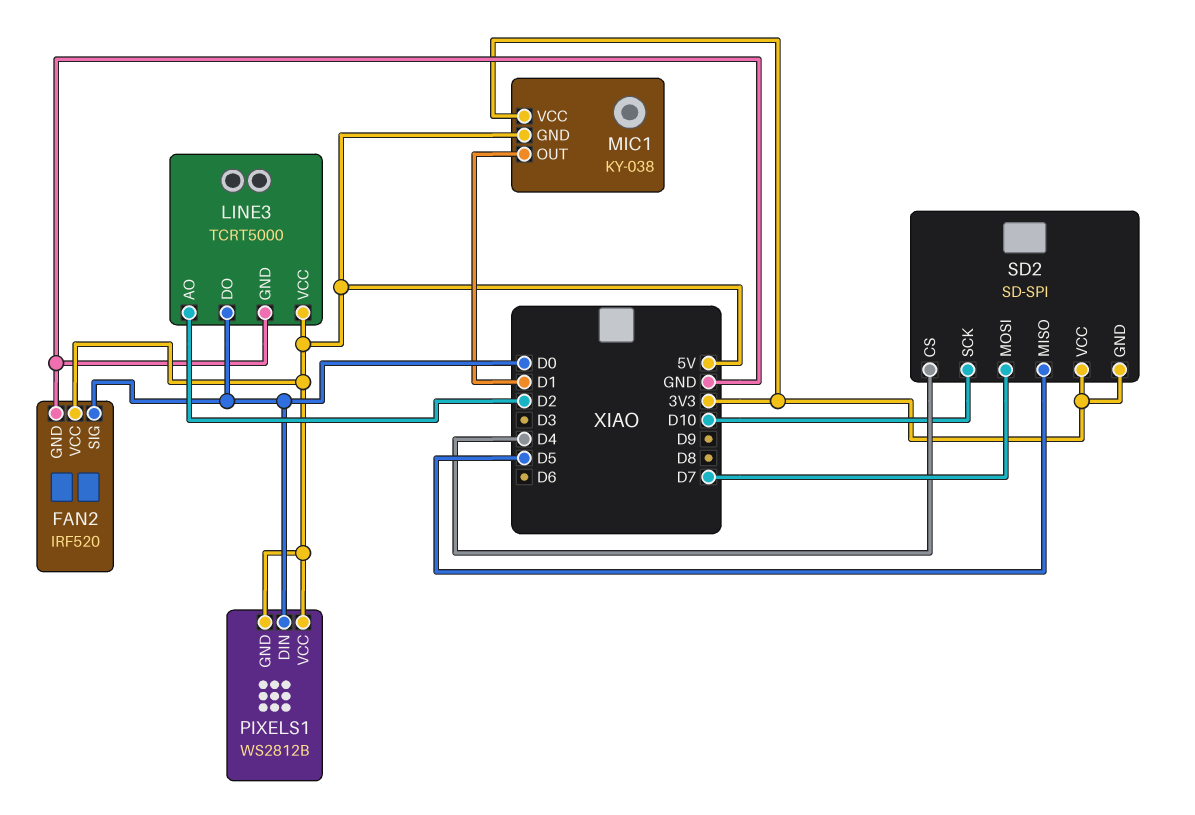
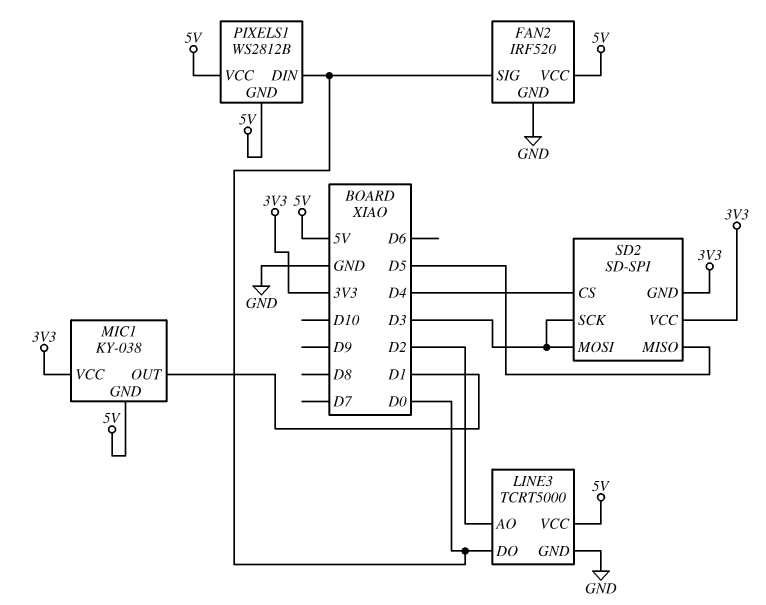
SD2 pin MOSI: D7 -> D3
SD2 pin SCK: D10 -> D3

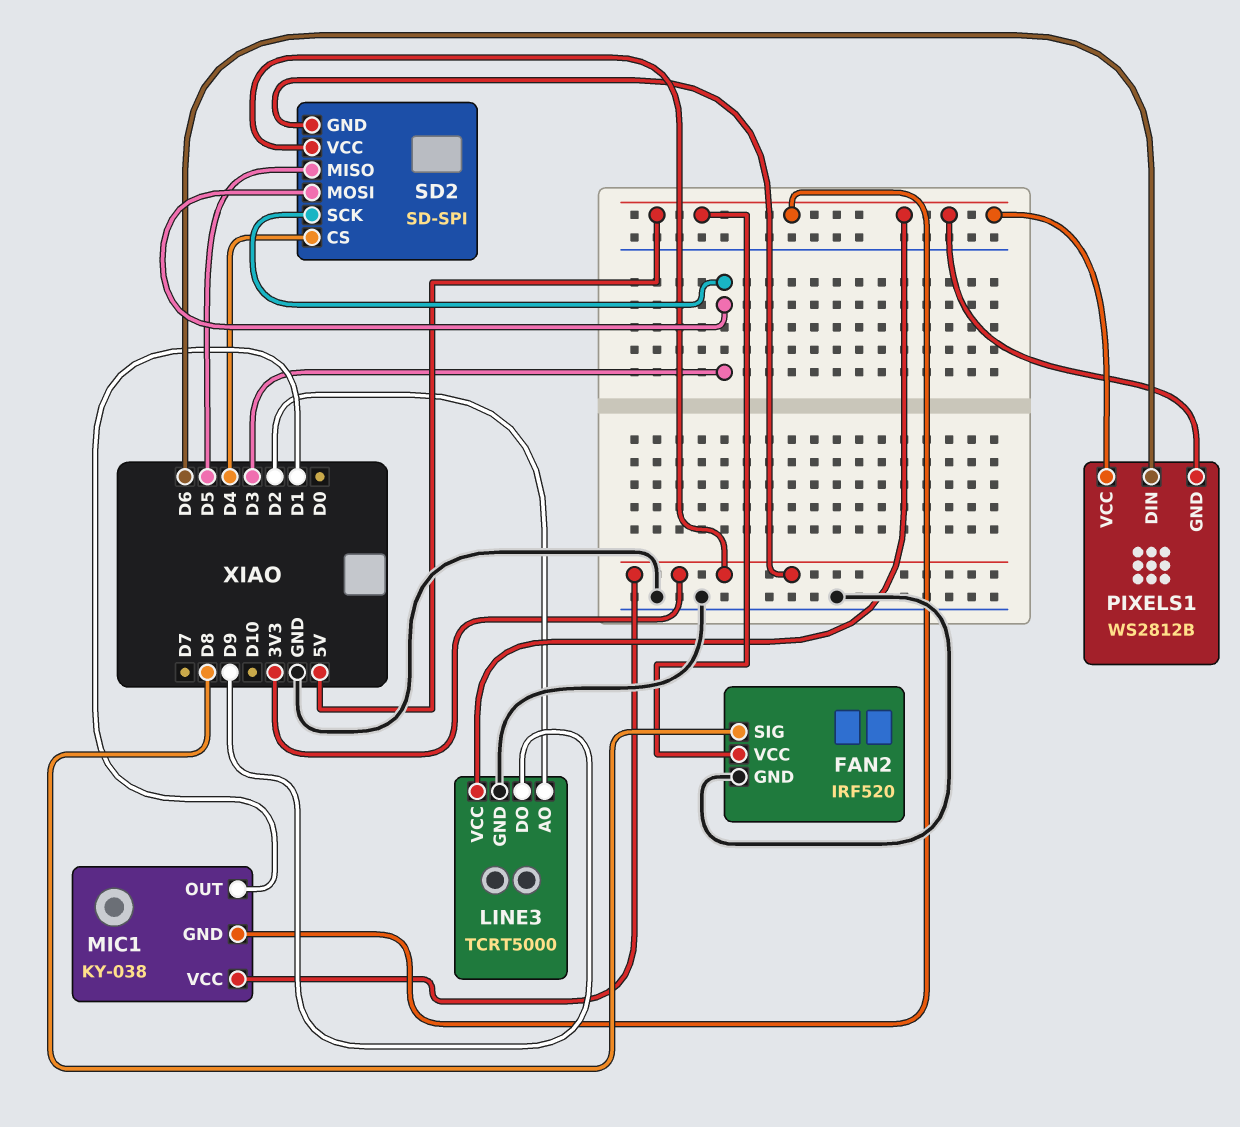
FAN2 pin SIG: D0 -> D8
LINE3 pin DO: D0 -> D9
PIXELS1 pin DIN: D0 -> D6

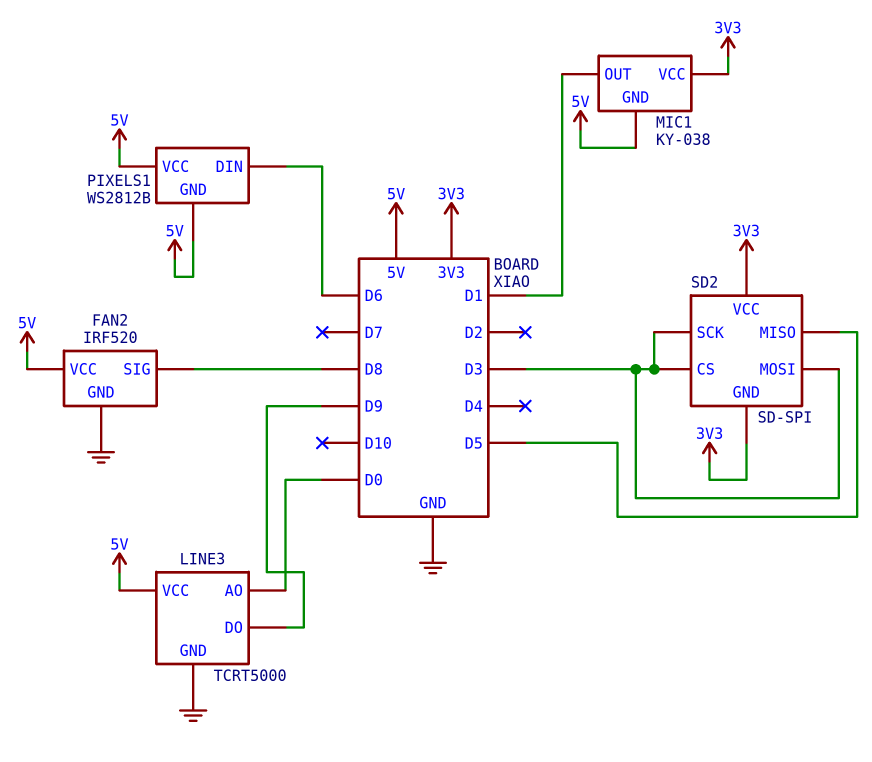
LINE3 pin AO: D2 -> D0
SD2 pin CS: D4 -> D3

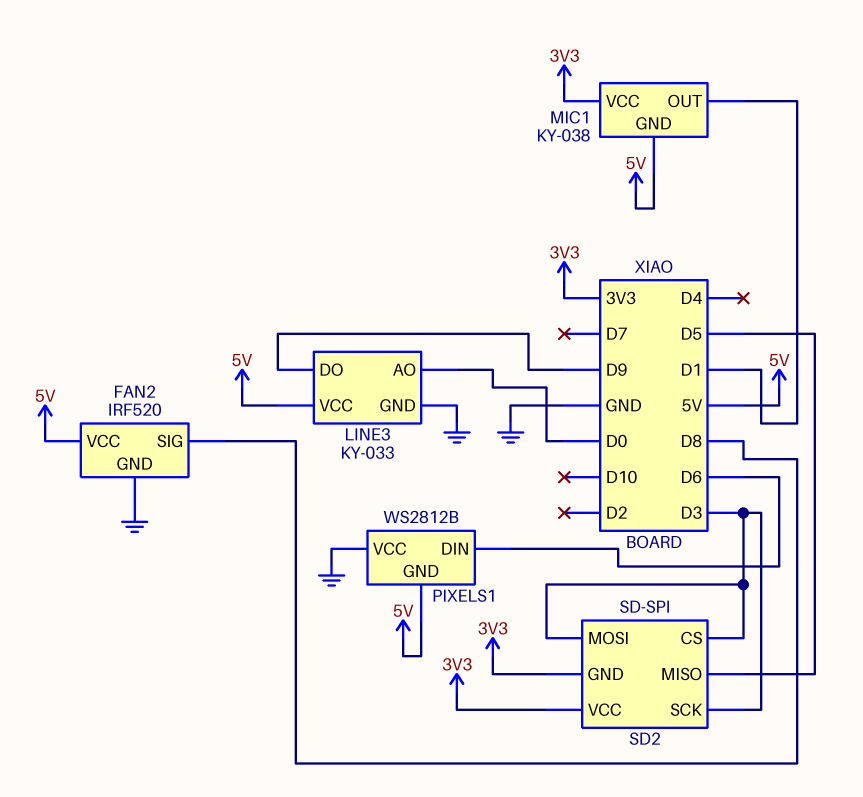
LINE3: TCRT5000 -> KY-033
PIXELS1 pin VCC: 5V -> GND

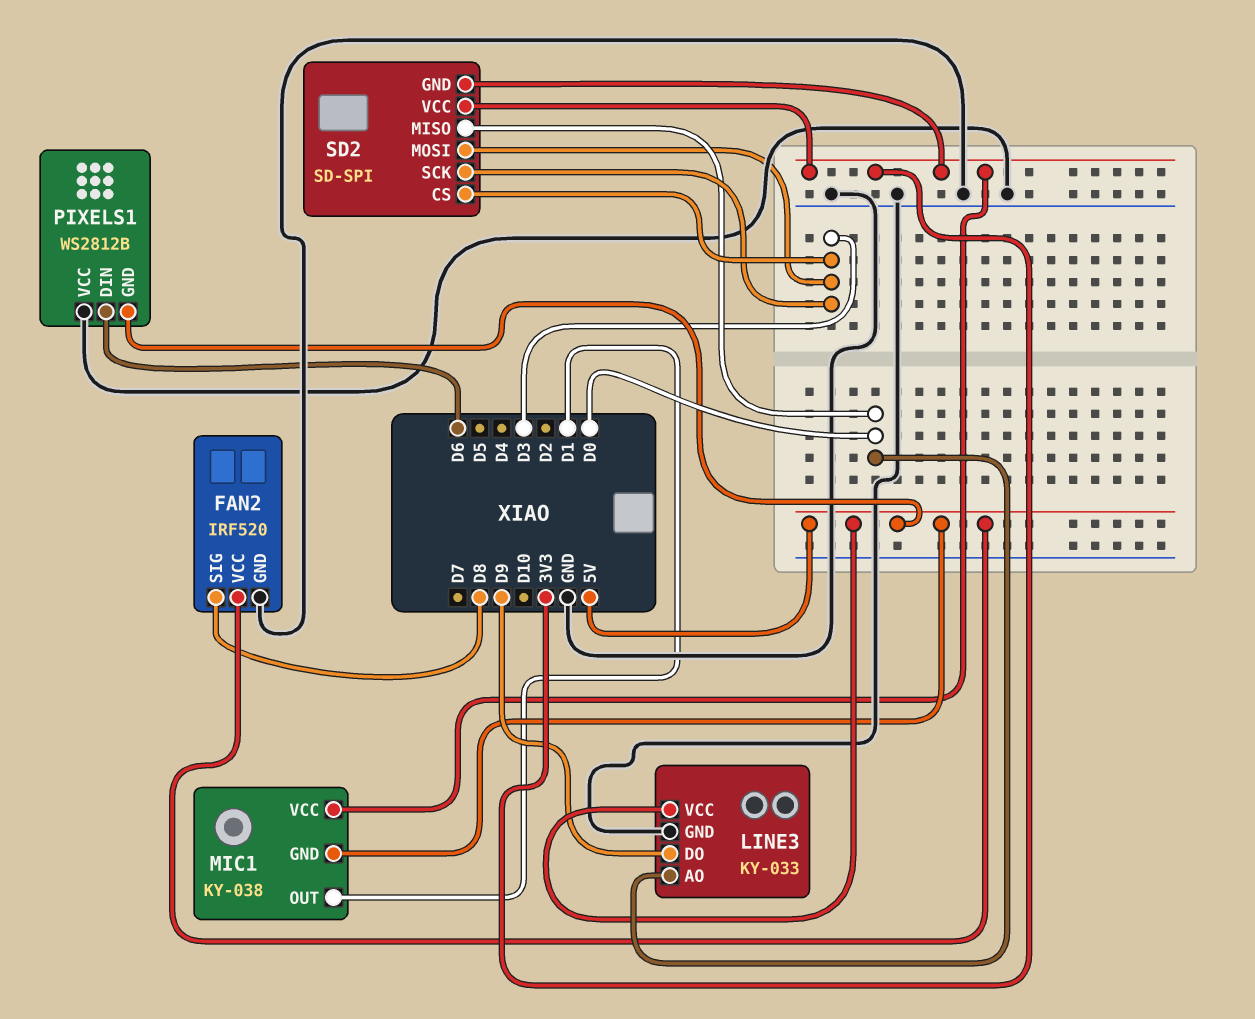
SD2 pin MISO: D5 -> D0

